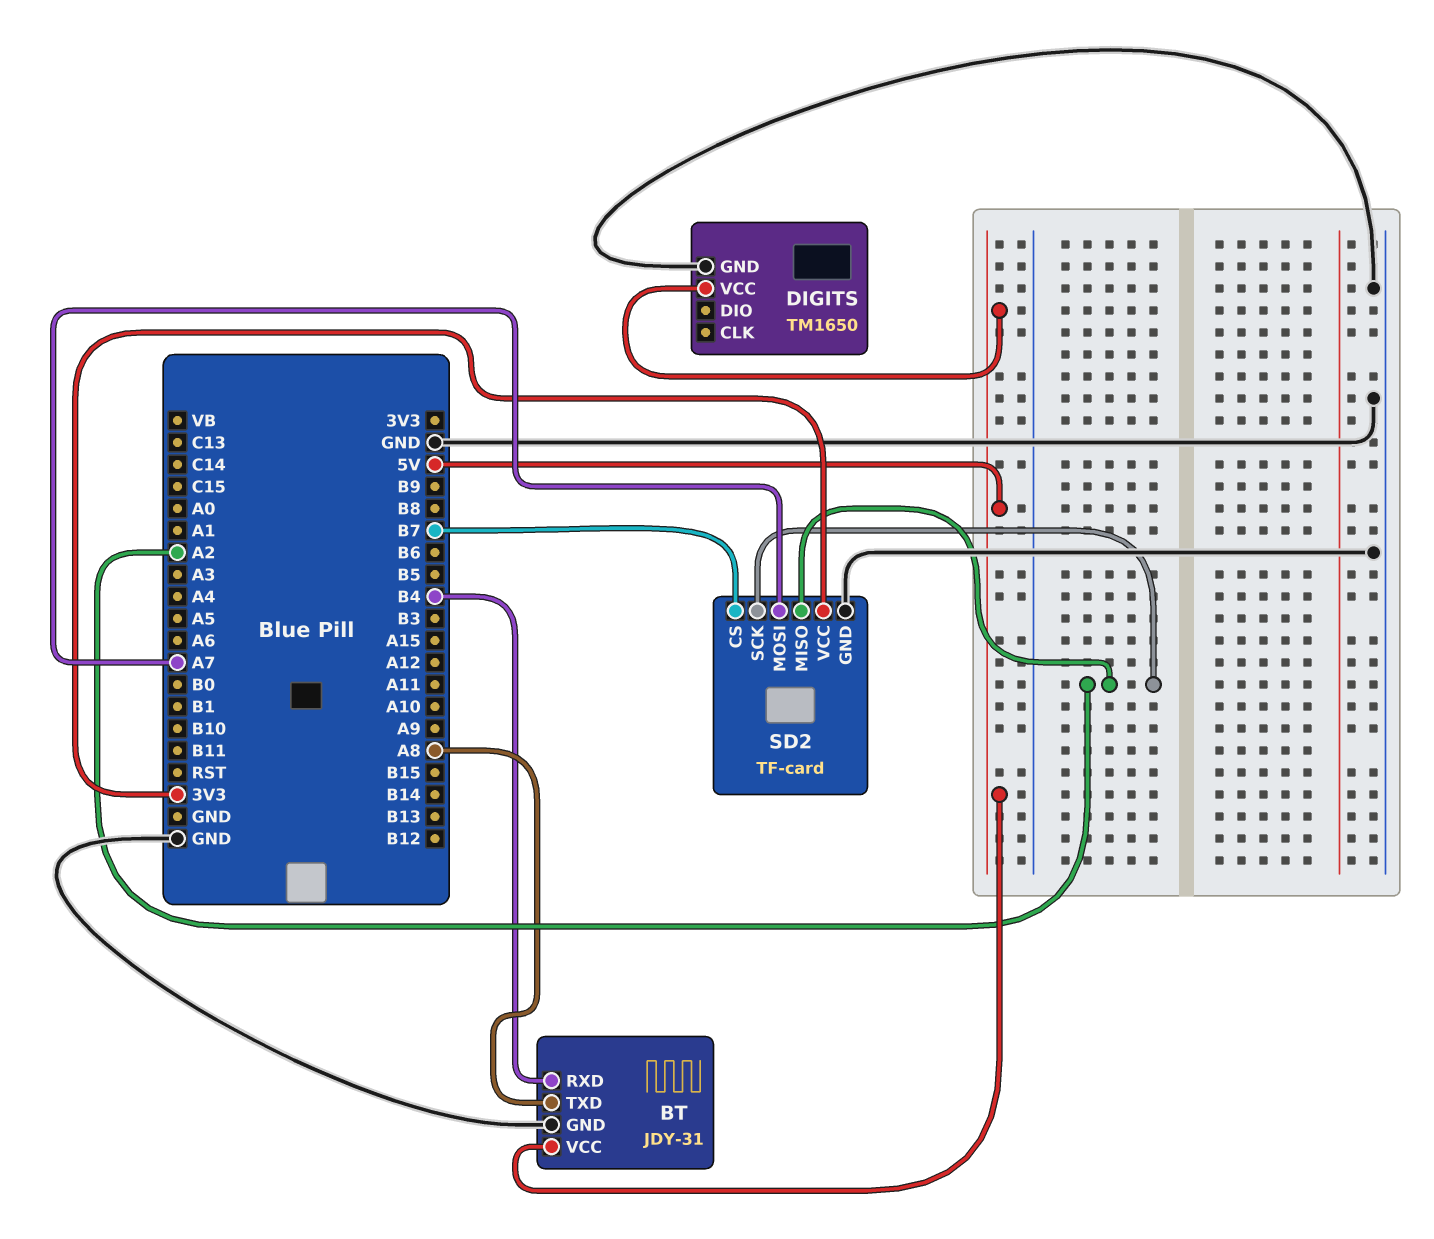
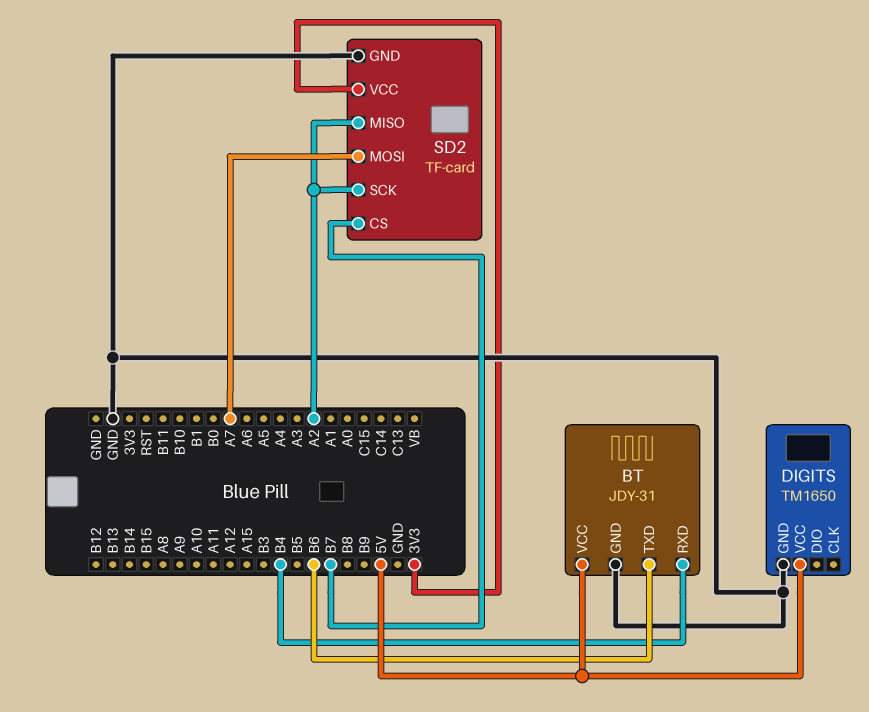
BT pin TXD: A8 -> B6

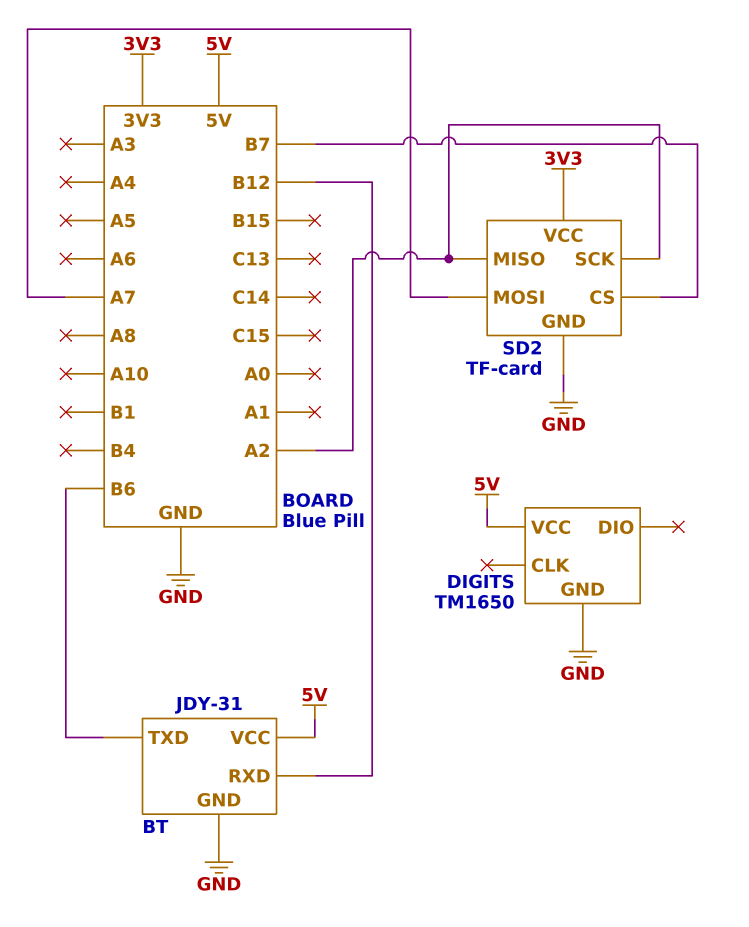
BT pin RXD: B4 -> B12

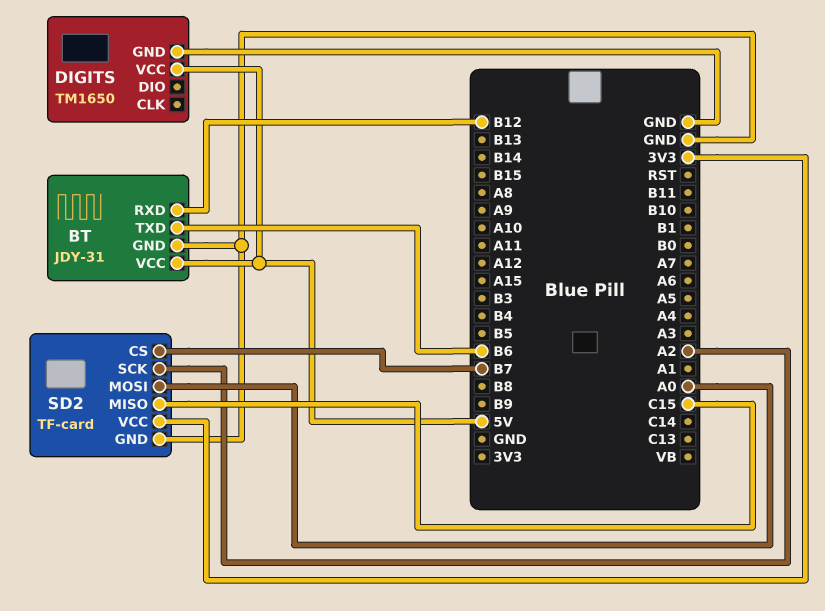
SD2 pin MISO: A2 -> C15
SD2 pin MOSI: A7 -> A0

